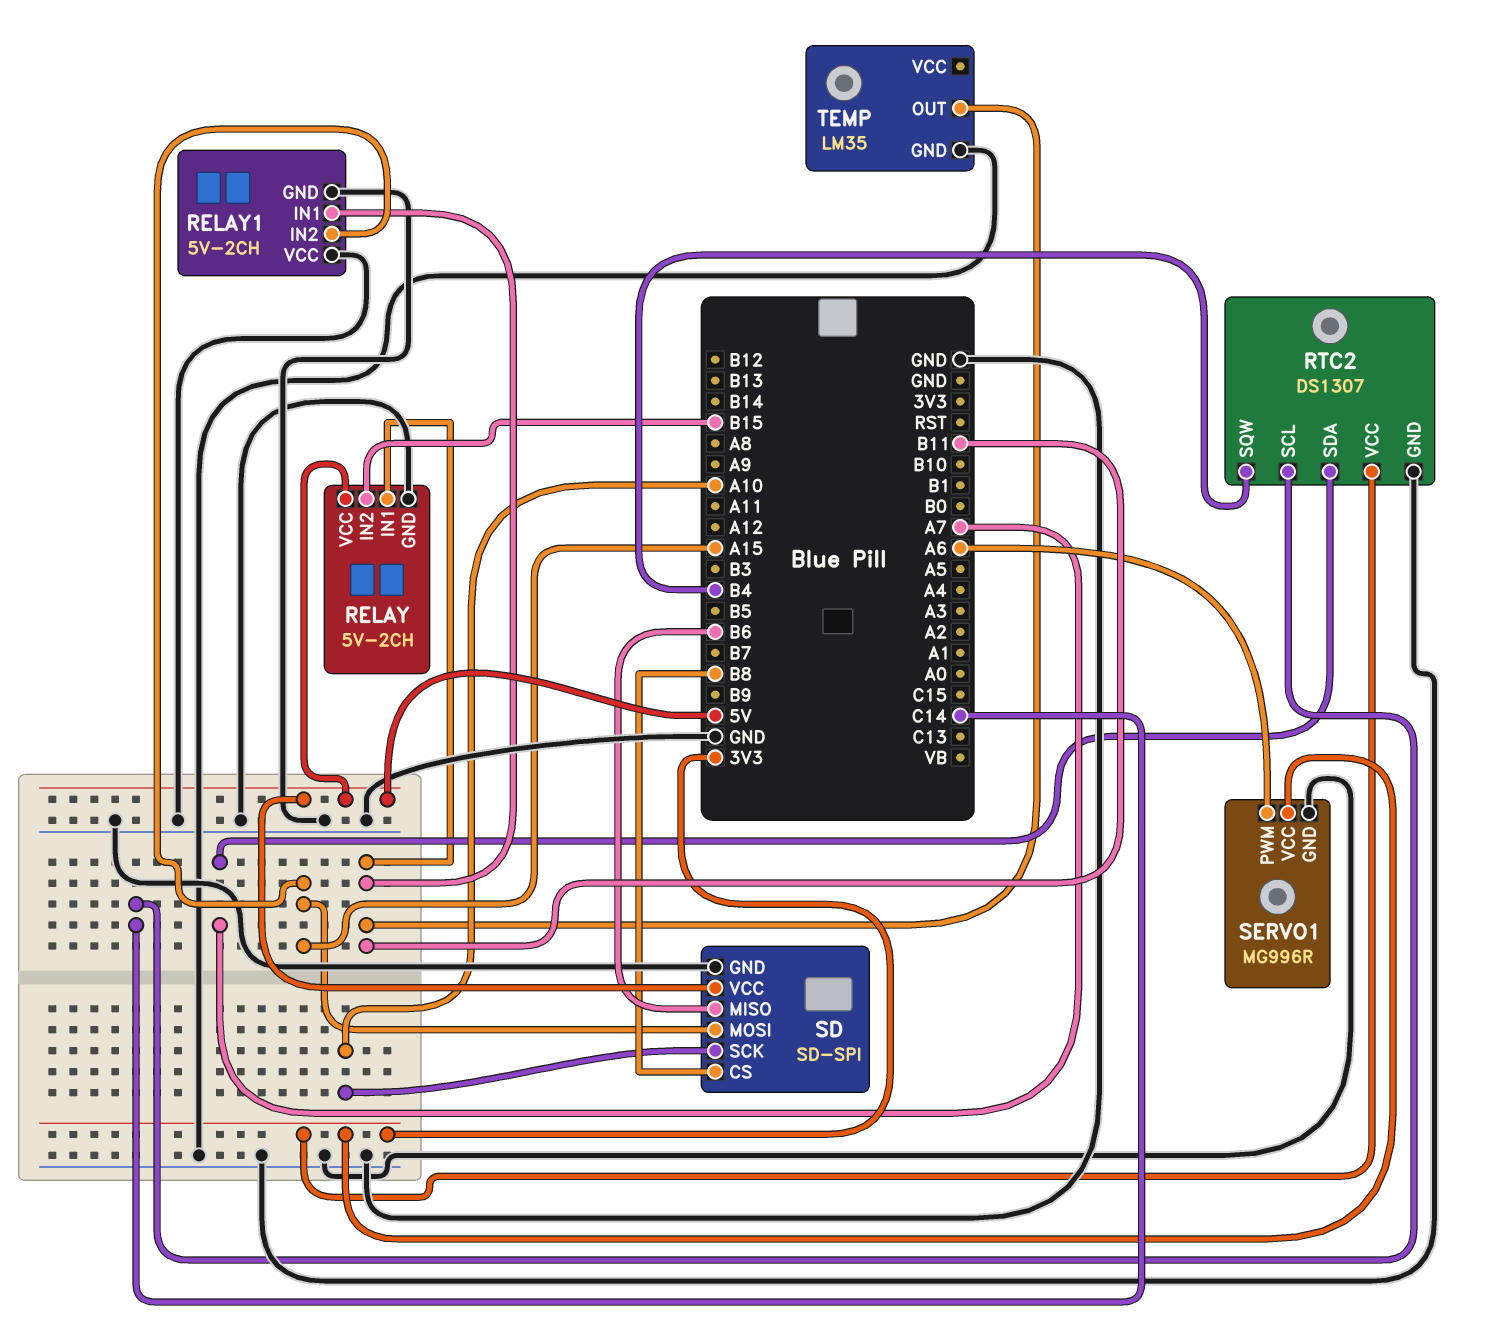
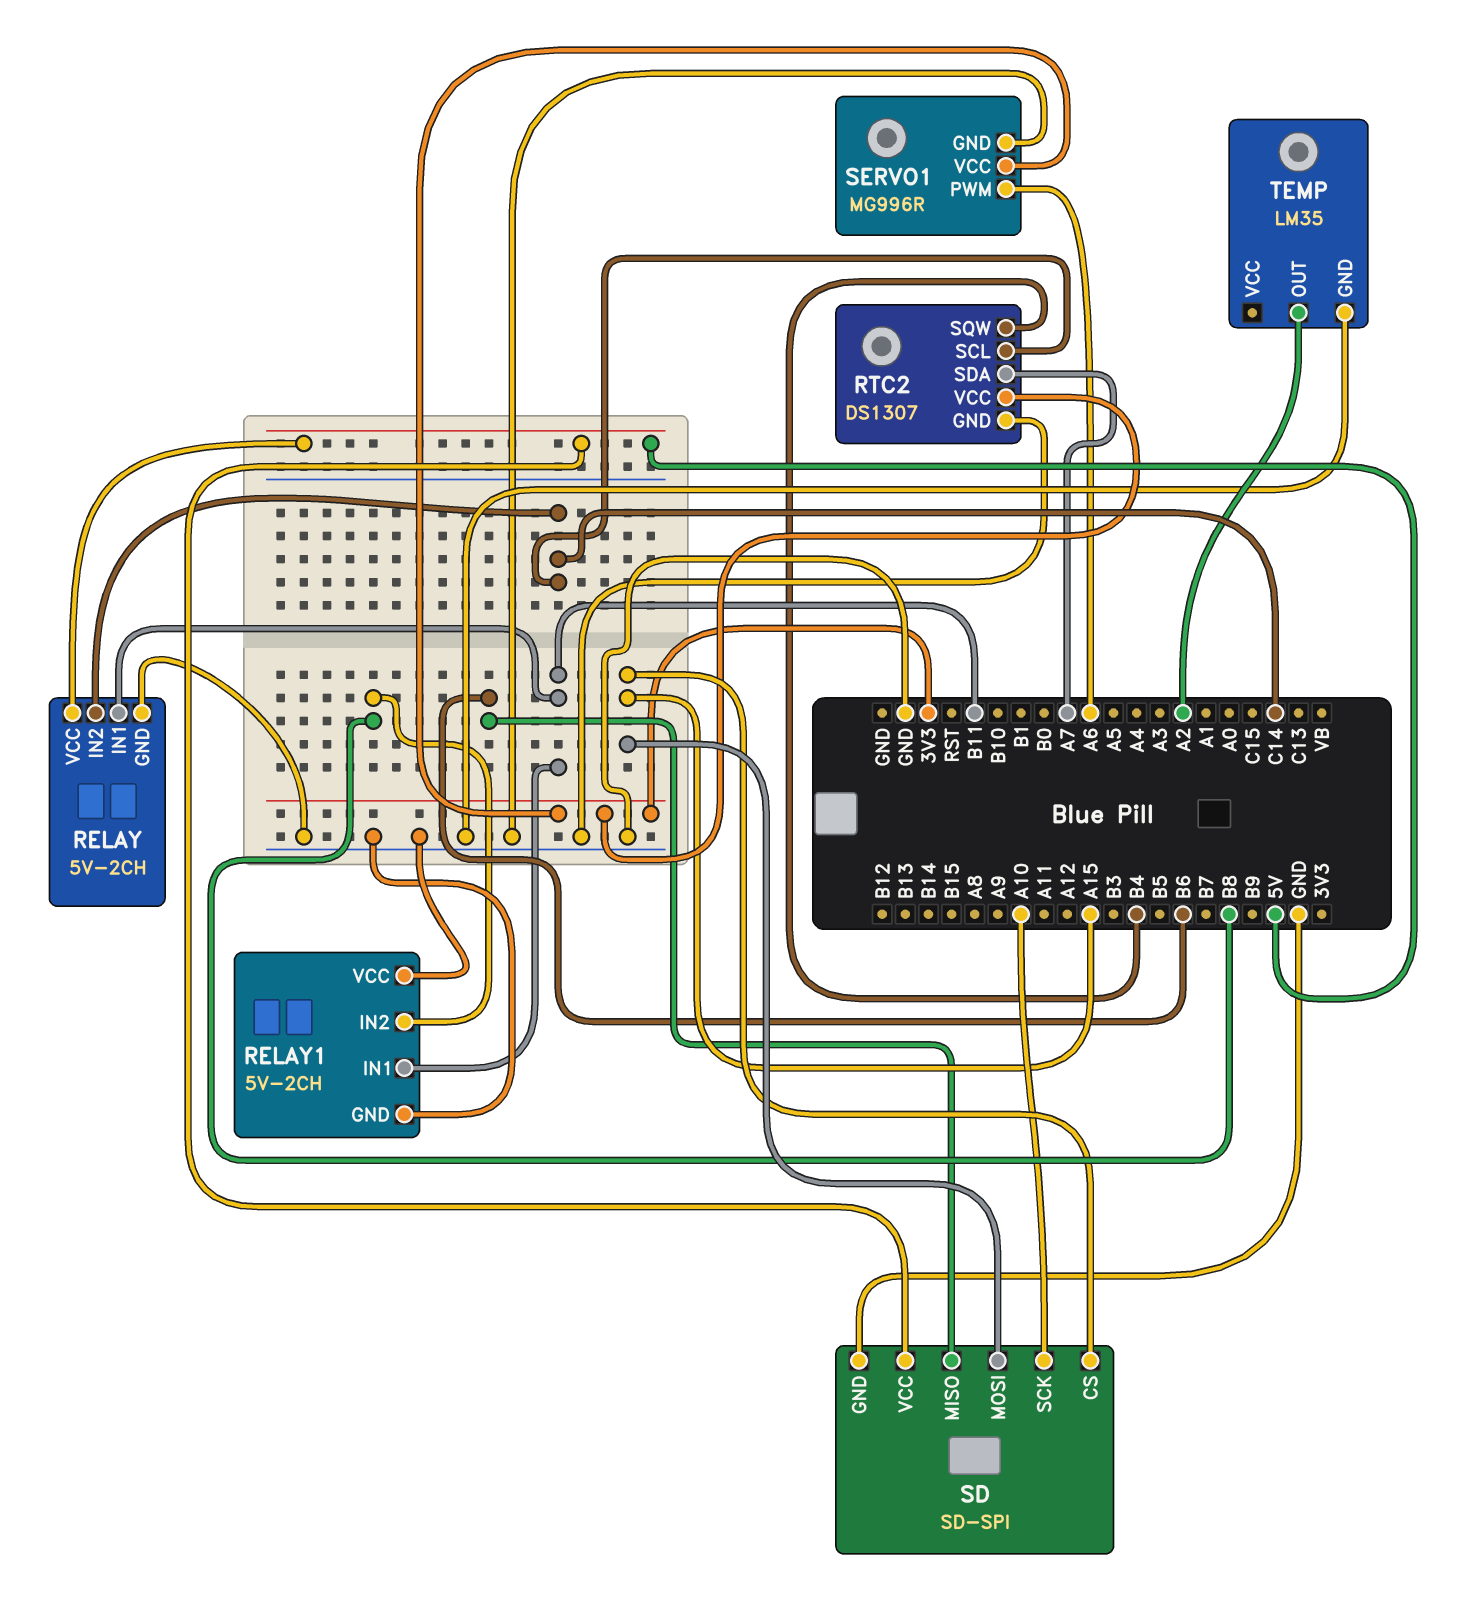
RELAY pin IN2: B15 -> C14
RELAY1 pin IN2: A15 -> B8
SD pin CS: B8 -> A15
TEMP pin OUT: B11 -> A2

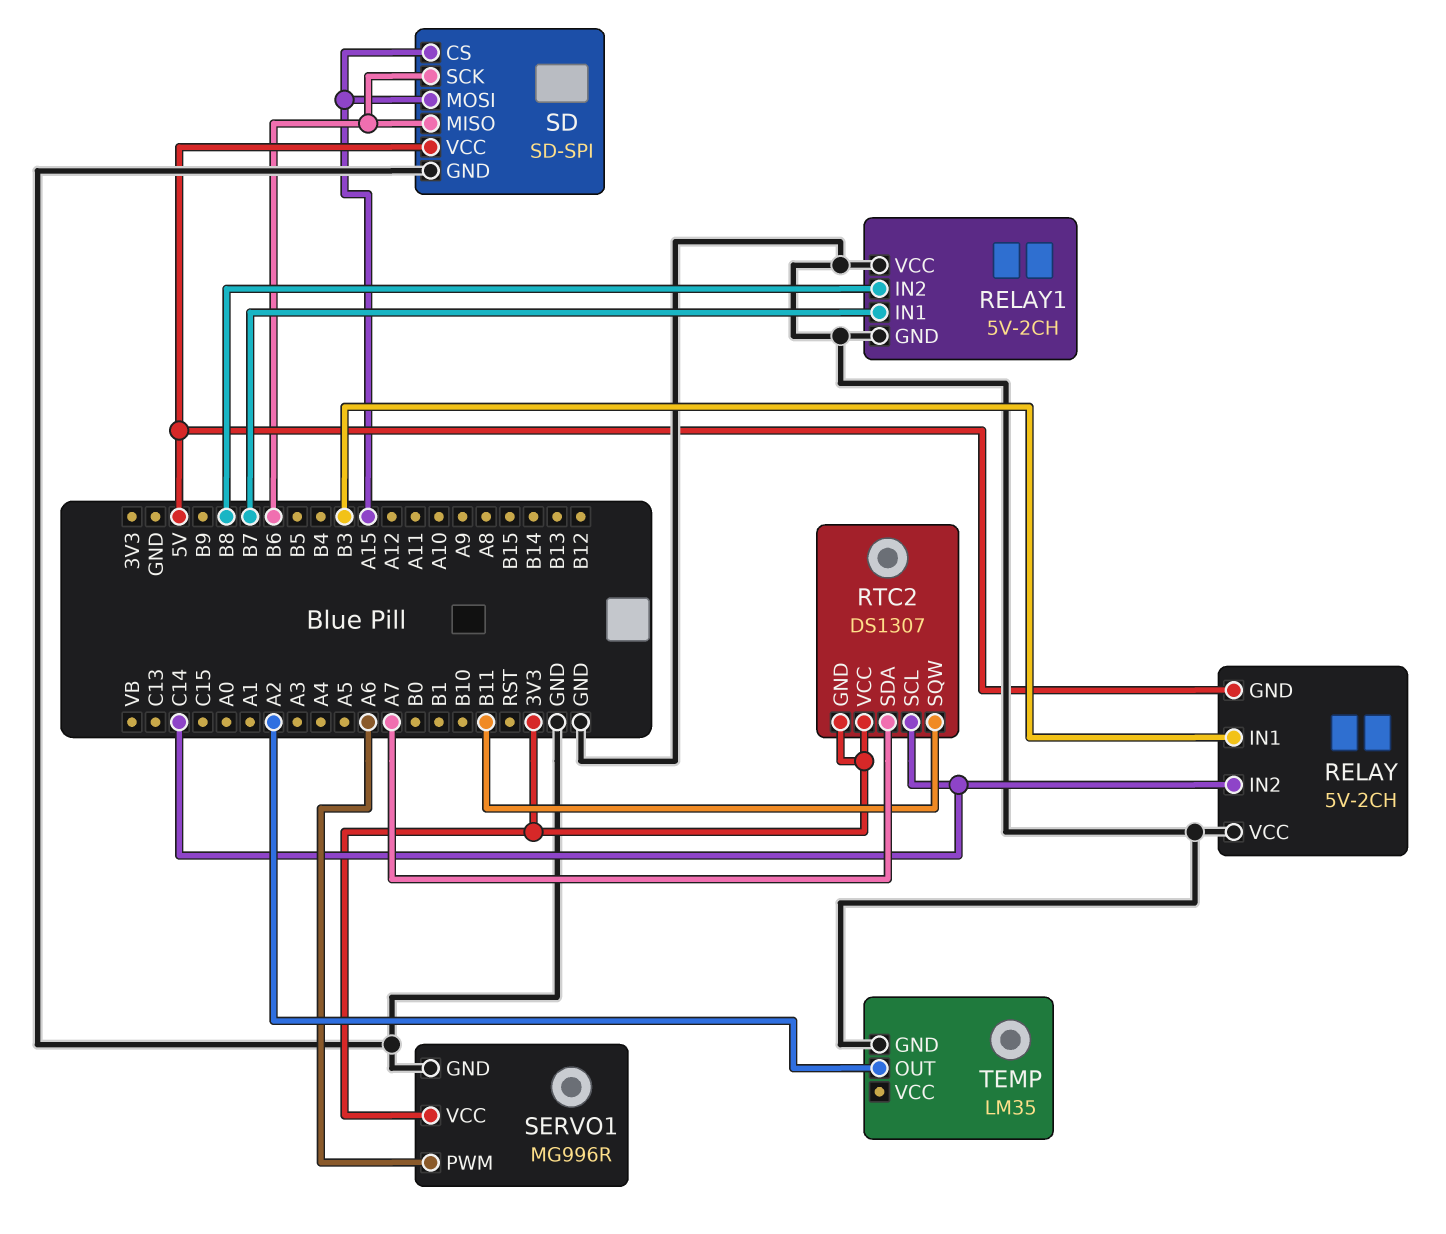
RELAY pin GND: GND -> 5V
RELAY pin IN1: B11 -> B3
RELAY pin VCC: 5V -> GND
RELAY1 pin IN1: B11 -> B7
RTC2 pin GND: GND -> 3V3
RTC2 pin SQW: B4 -> B11
SD pin SCK: A10 -> B6

